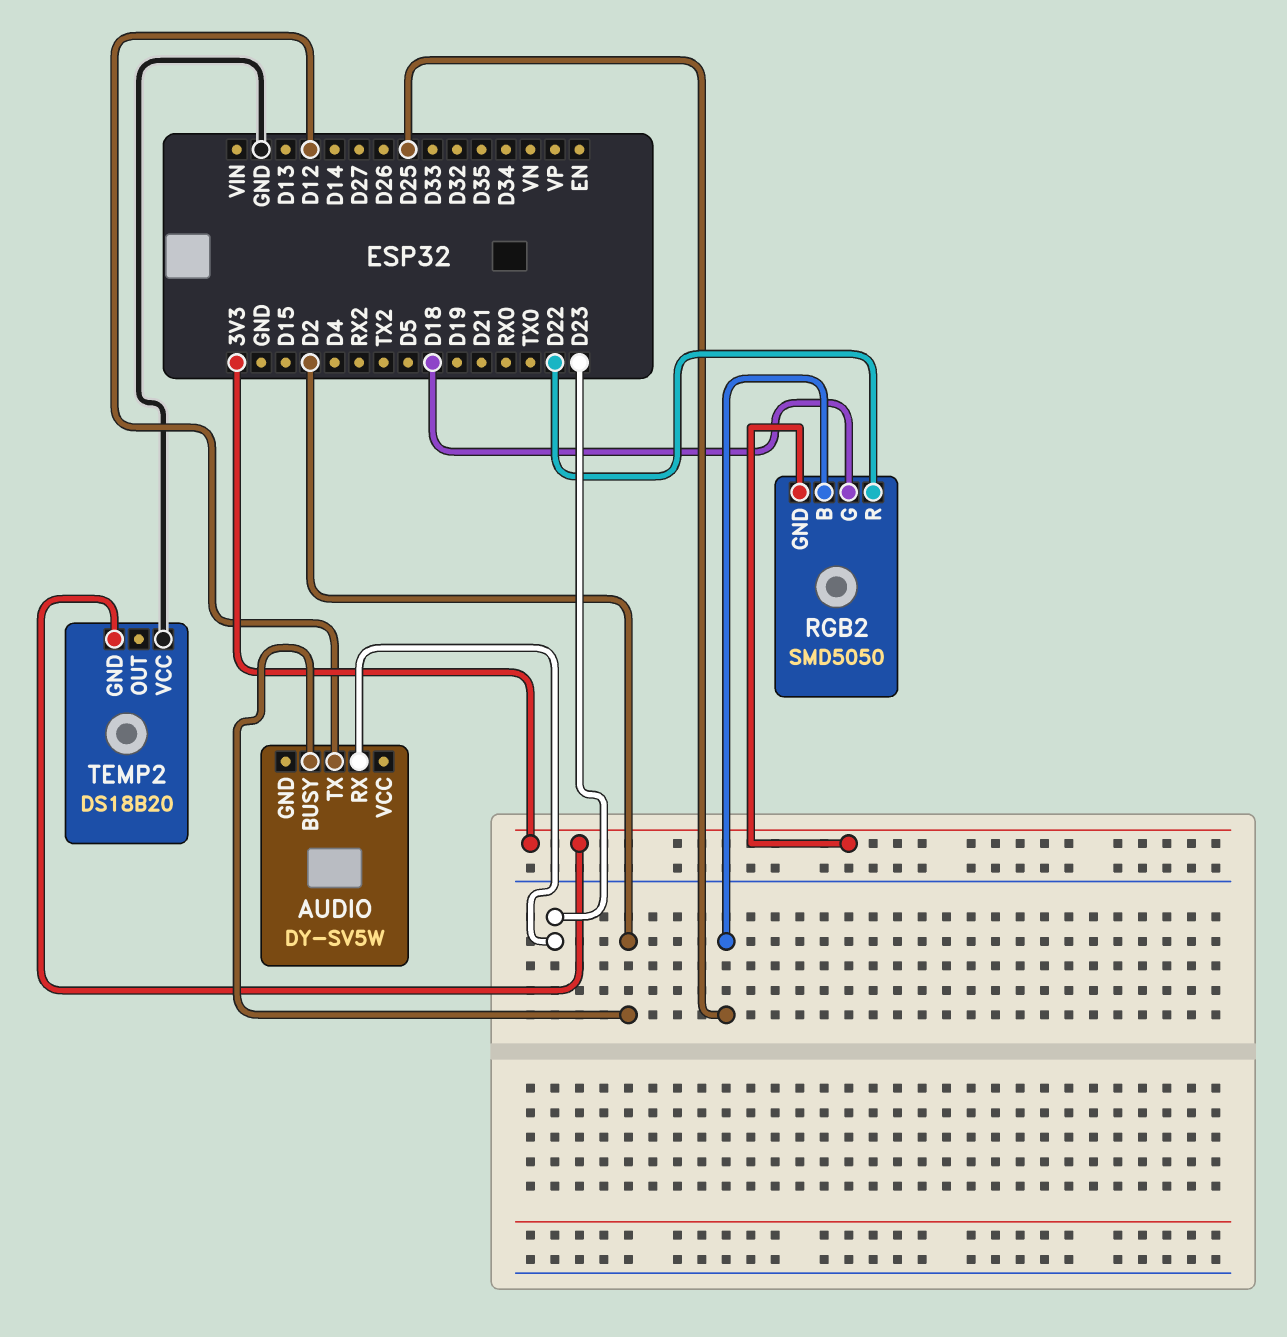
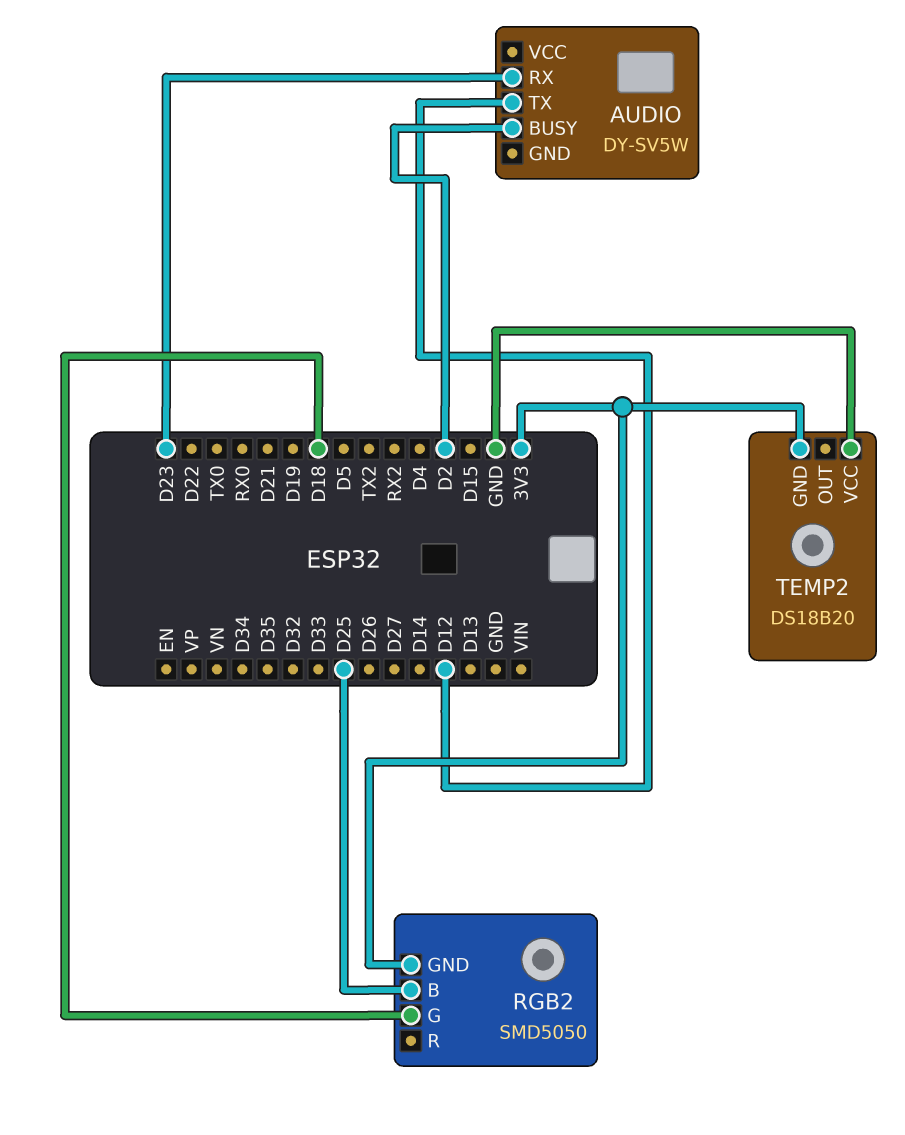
RGB2 pin R: D22 -> none

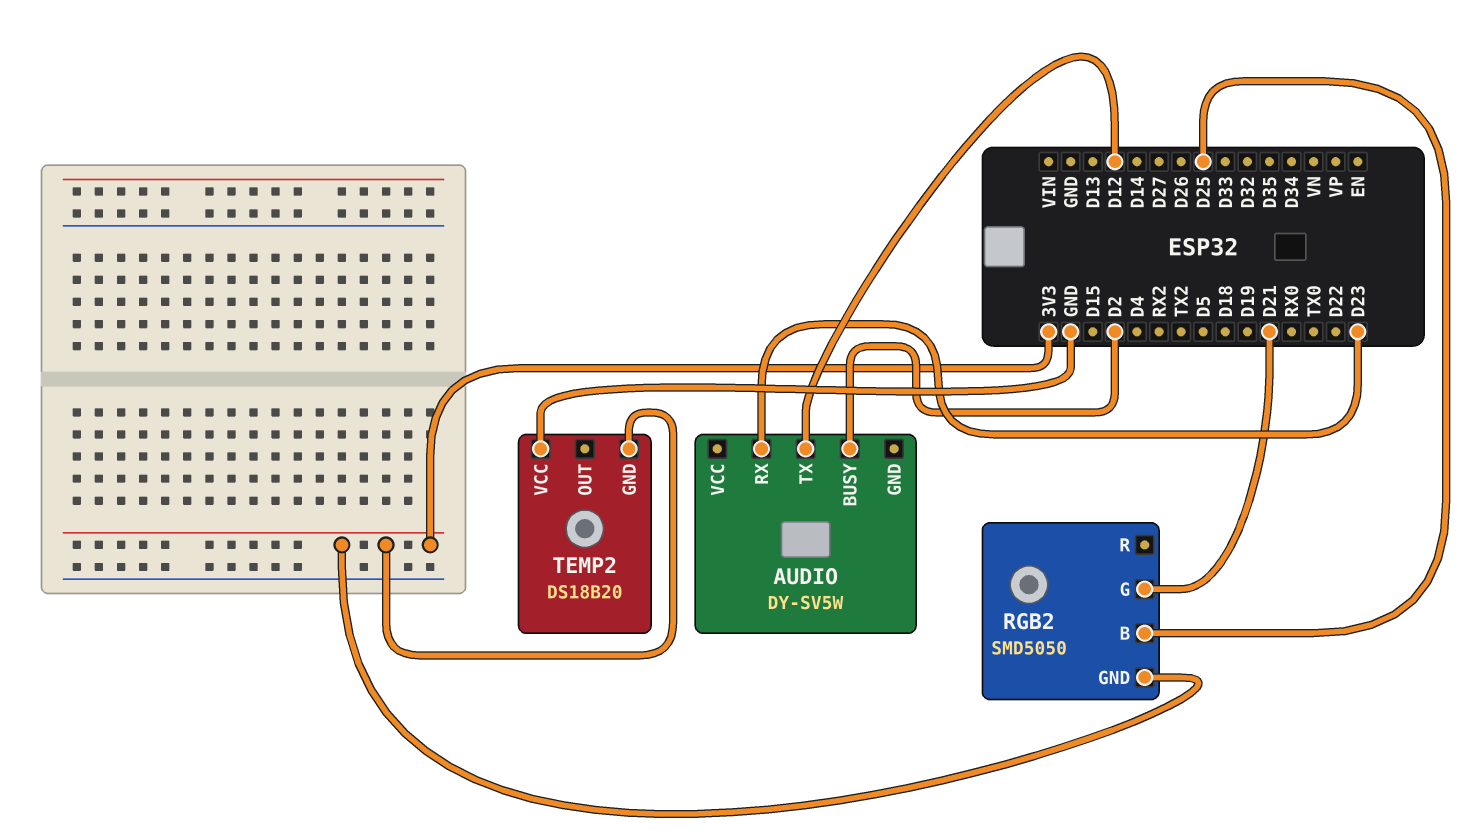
RGB2 pin G: D18 -> D21

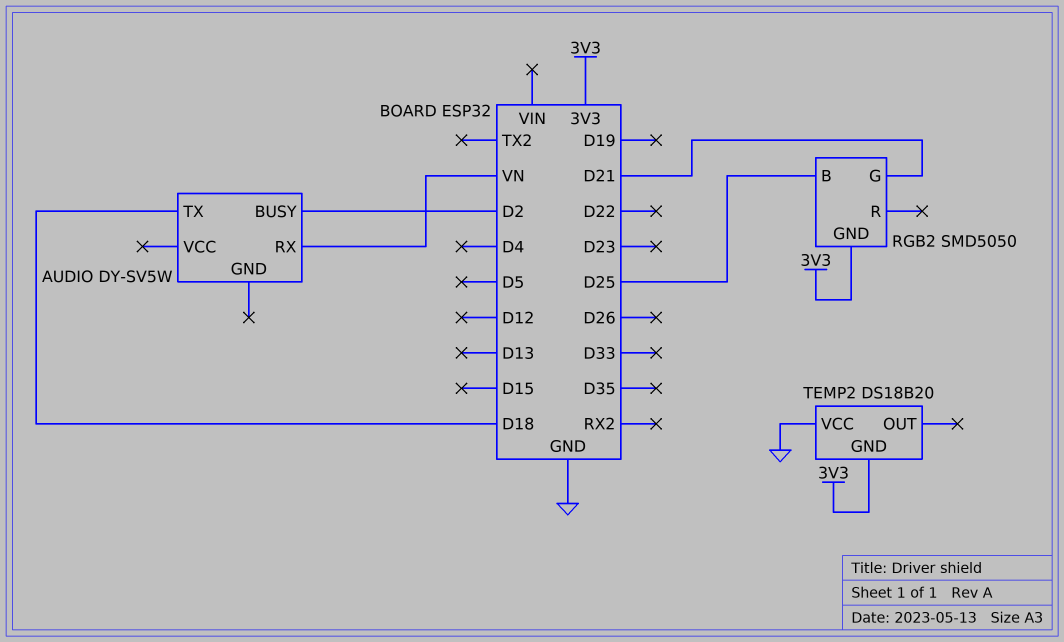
AUDIO pin RX: D23 -> VN
AUDIO pin TX: D12 -> D18

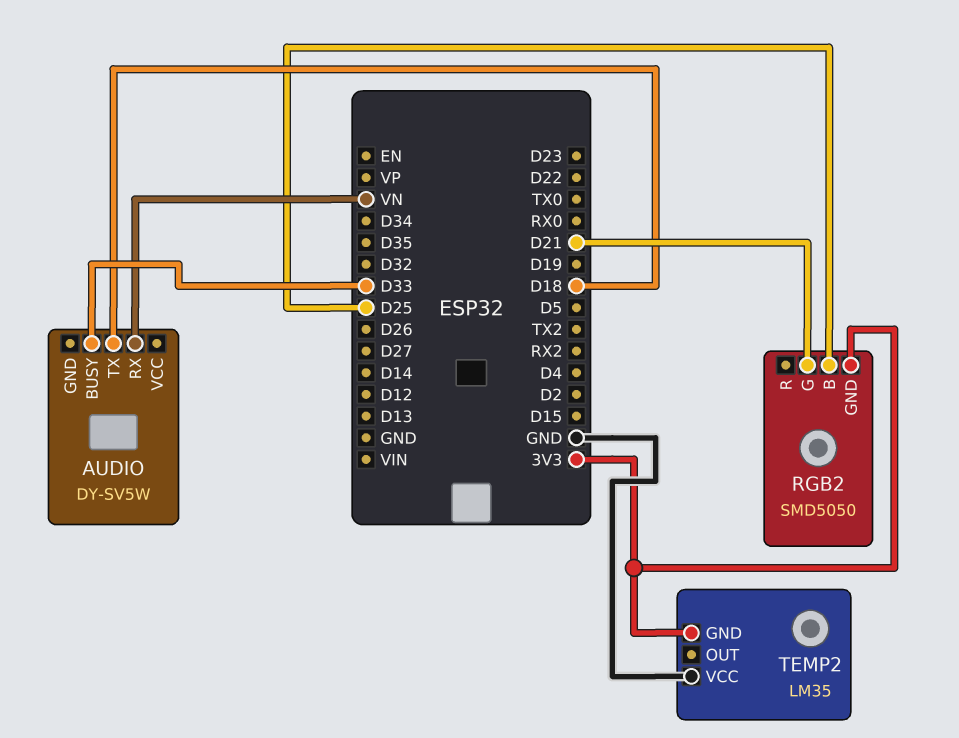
AUDIO pin BUSY: D2 -> D33
TEMP2: DS18B20 -> LM35

